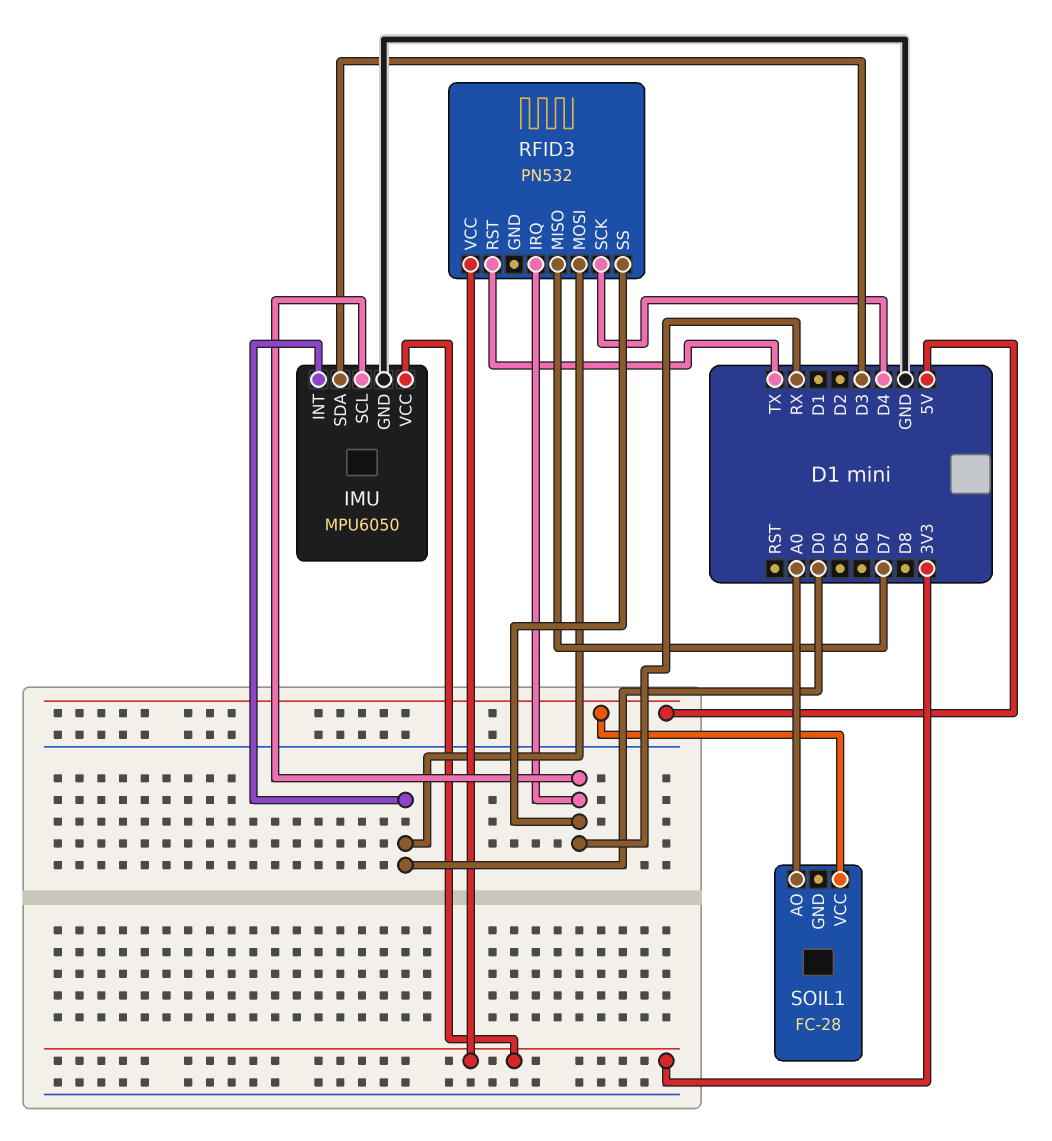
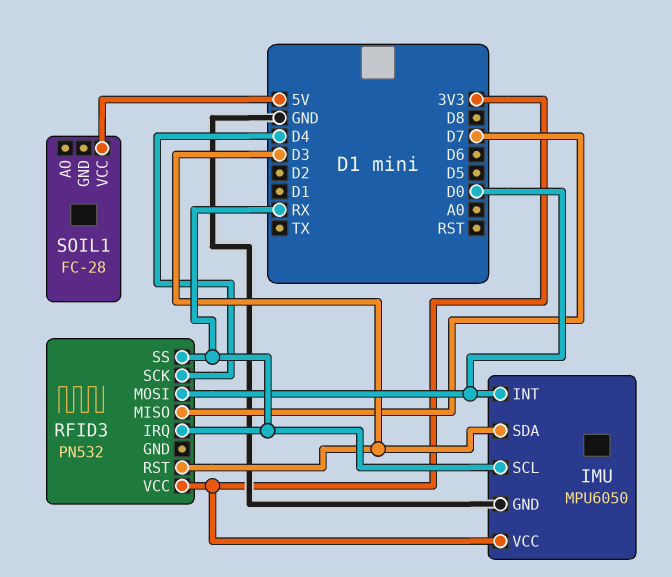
RFID3 pin RST: TX -> D3
SOIL1 pin AO: A0 -> none

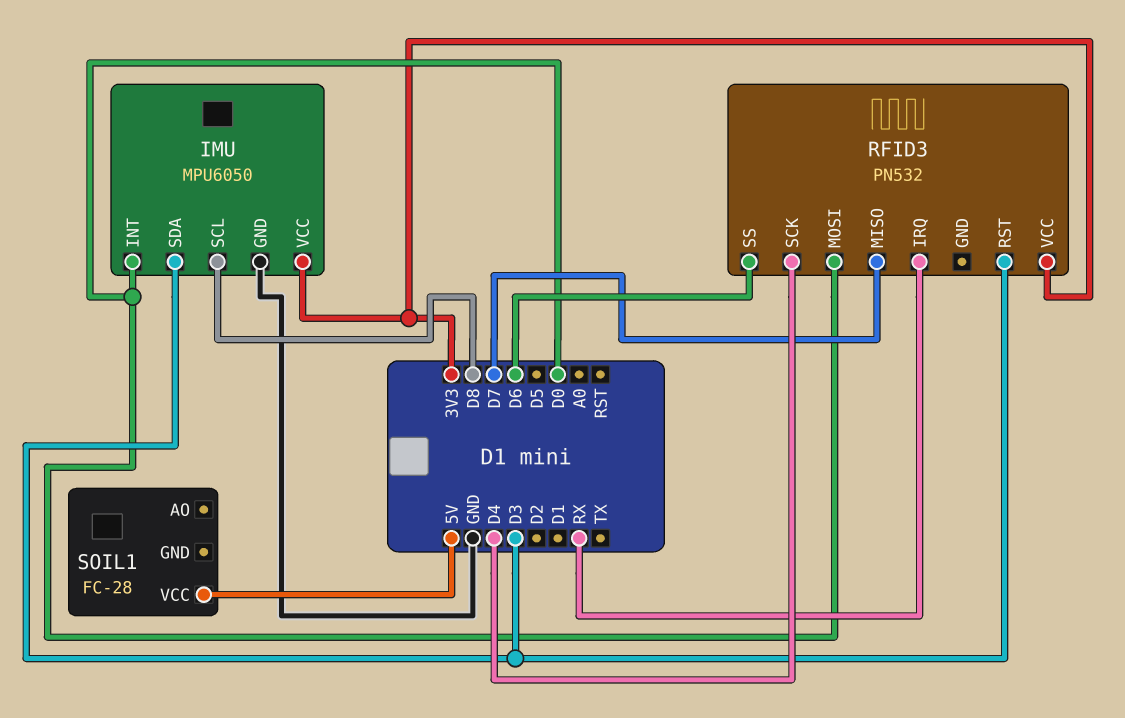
IMU pin SCL: RX -> D8
RFID3 pin SS: RX -> D6

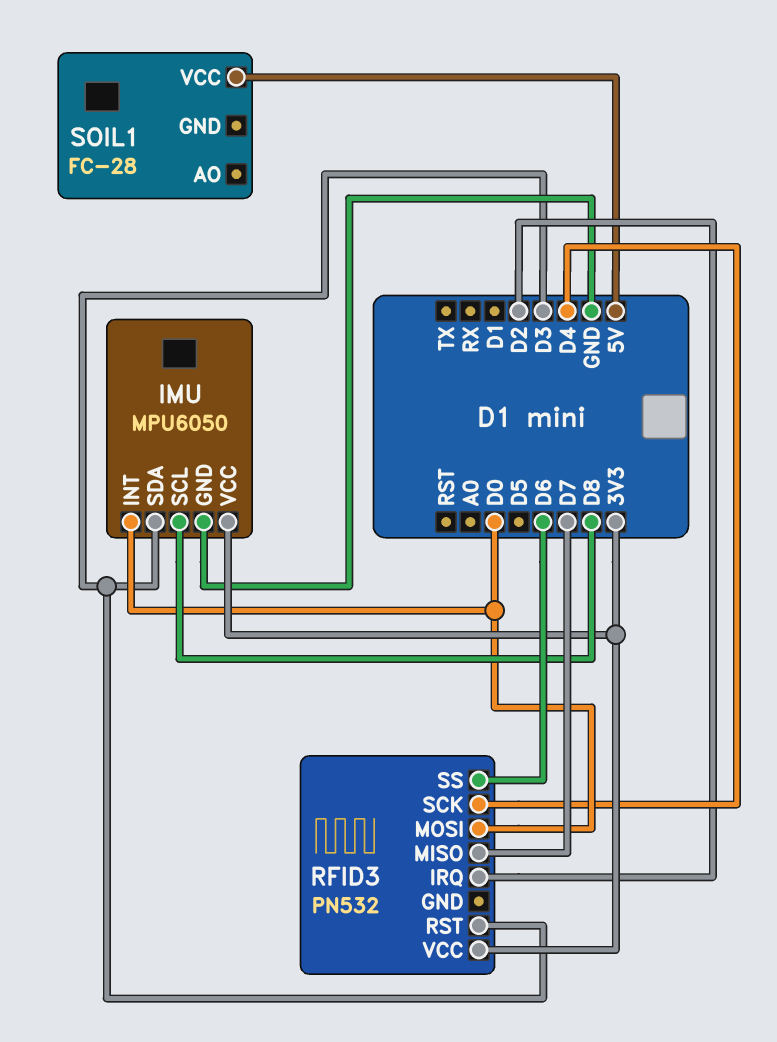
RFID3 pin IRQ: RX -> D2

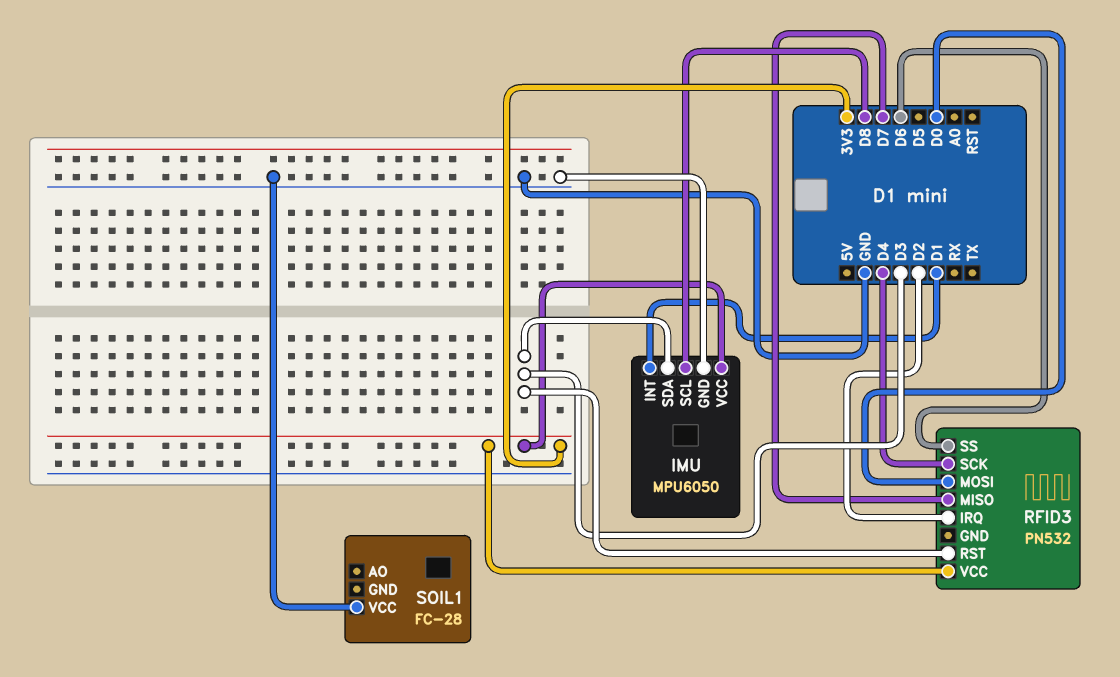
IMU pin INT: D0 -> D1
SOIL1 pin VCC: 5V -> GND

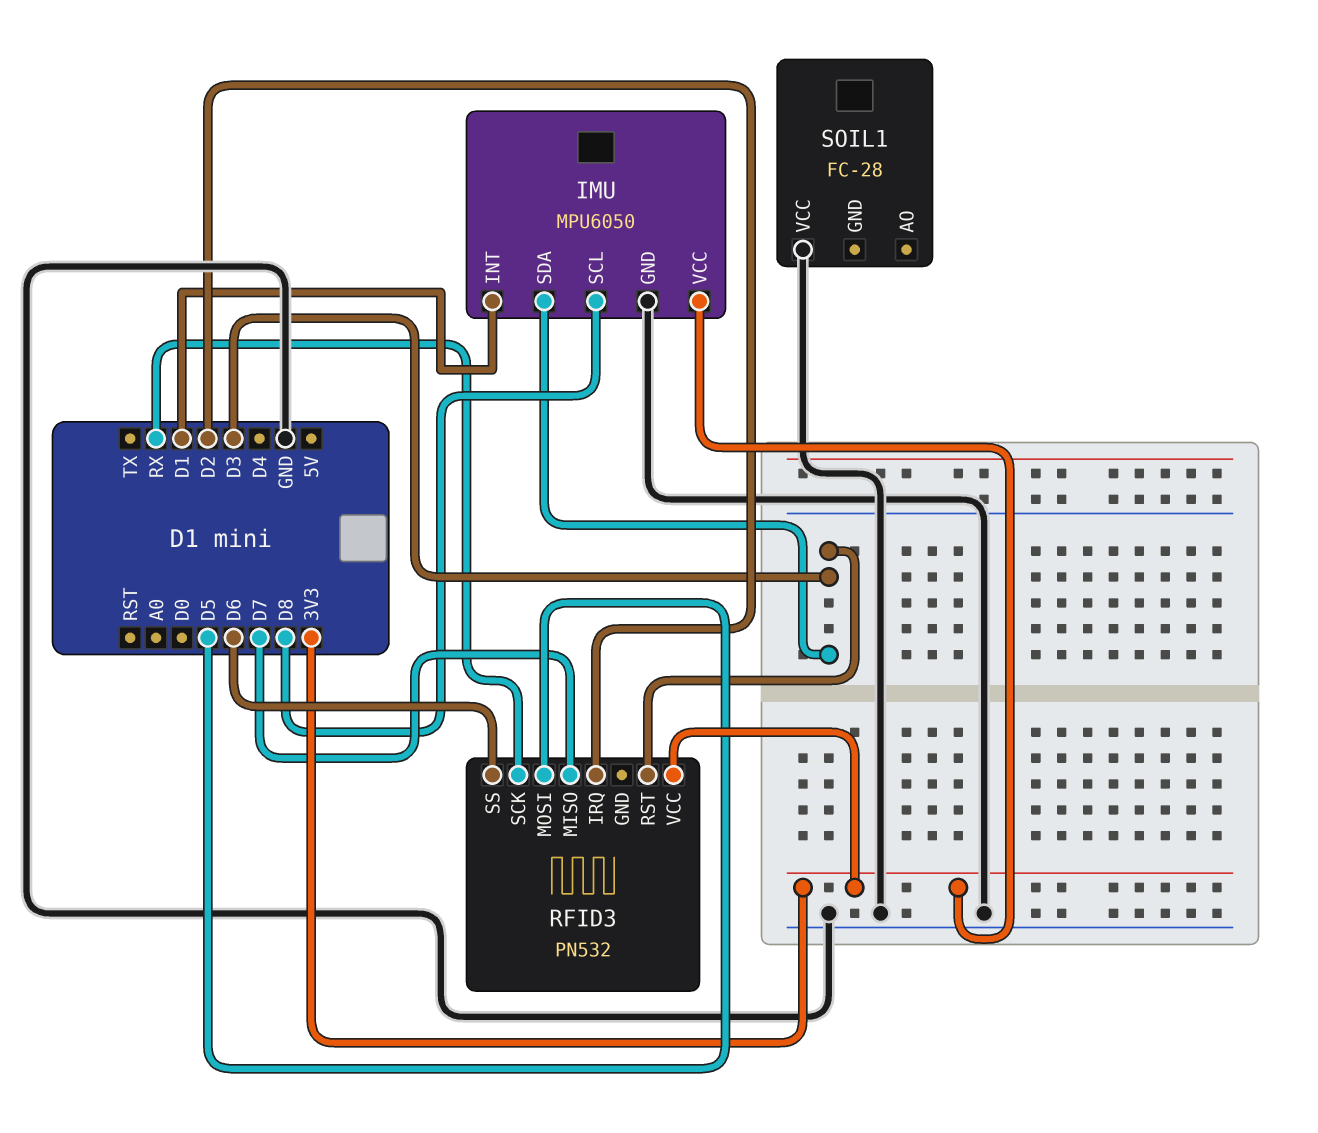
RFID3 pin MOSI: D0 -> D5
RFID3 pin SCK: D4 -> RX

